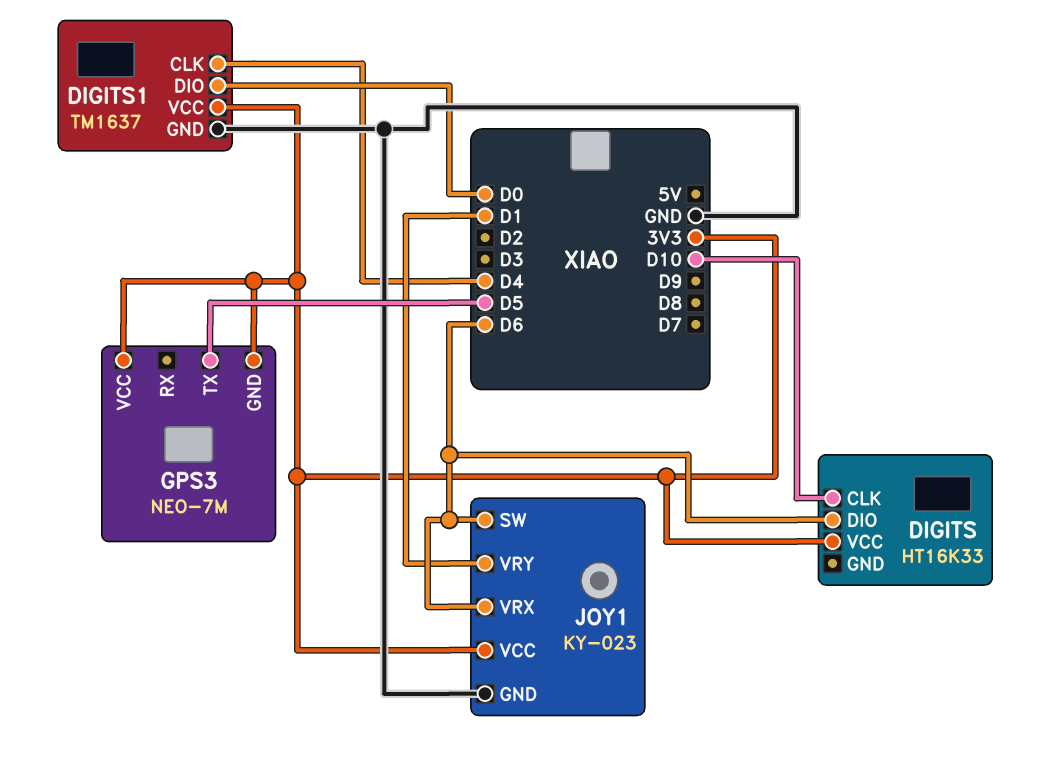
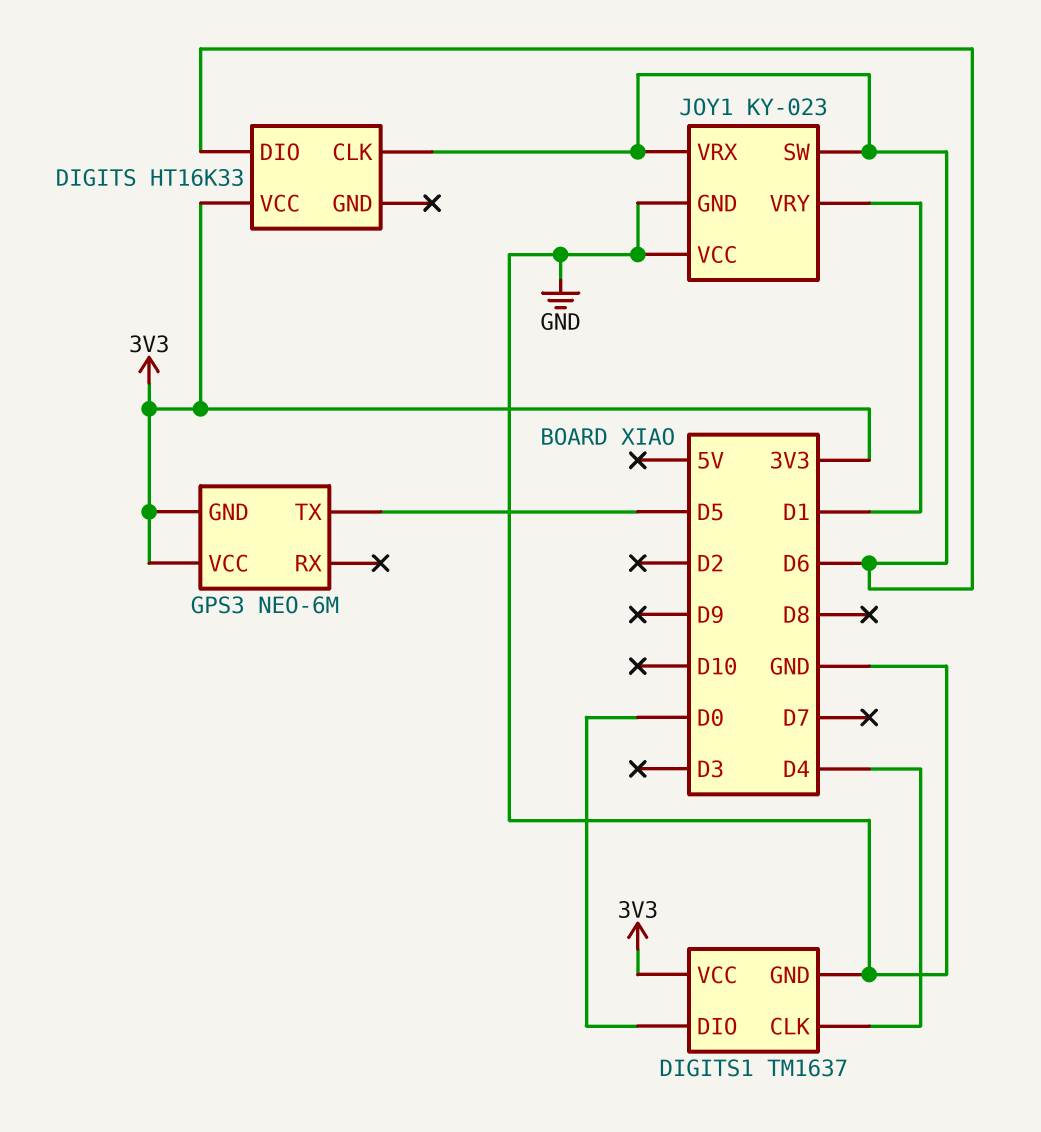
DIGITS pin CLK: D10 -> D6
GPS3: NEO-7M -> NEO-6M
JOY1 pin VCC: 3V3 -> GND

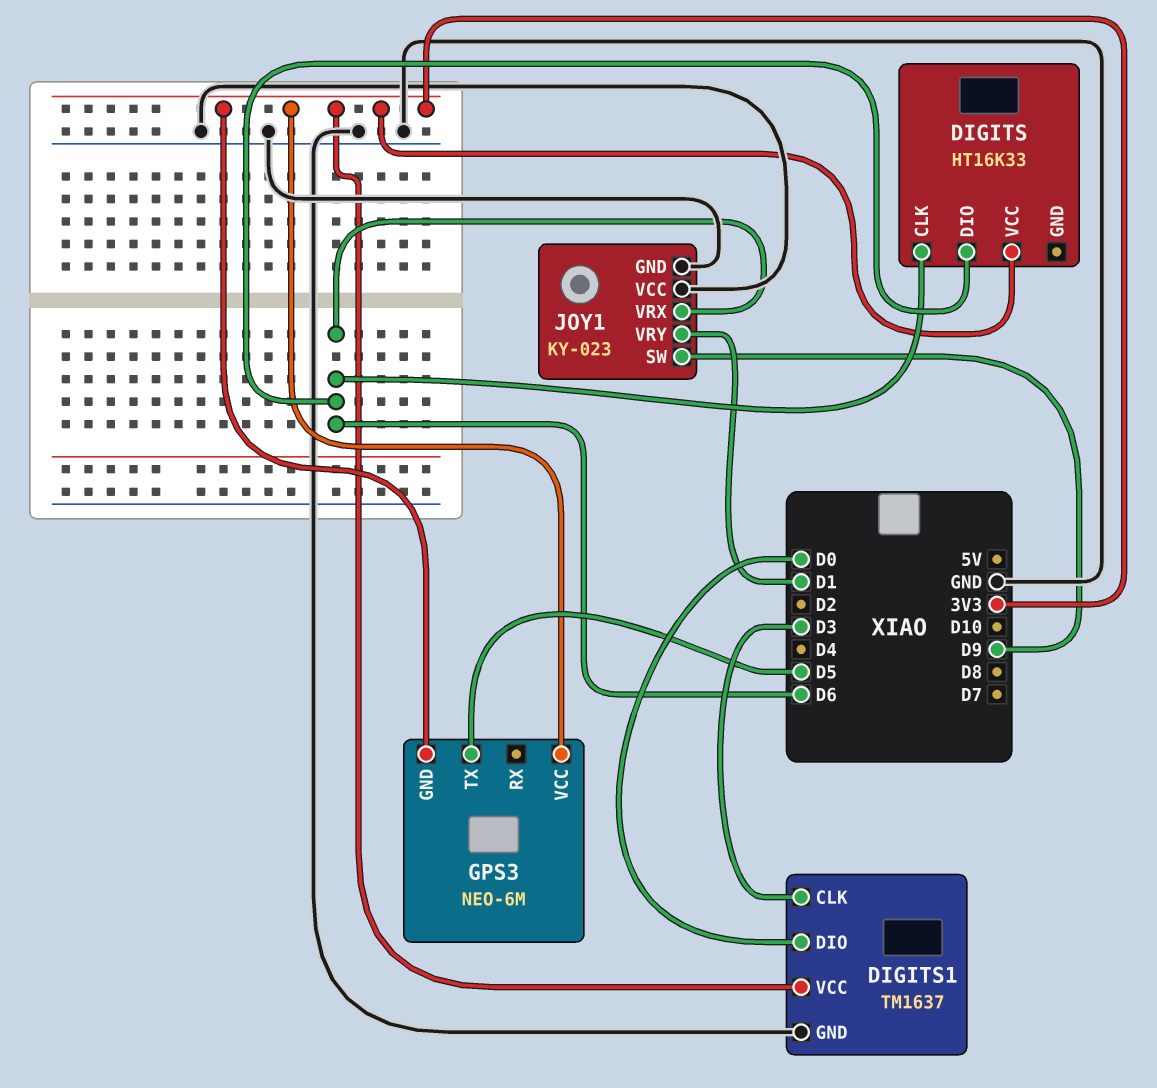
DIGITS1 pin CLK: D4 -> D3
JOY1 pin SW: D6 -> D9

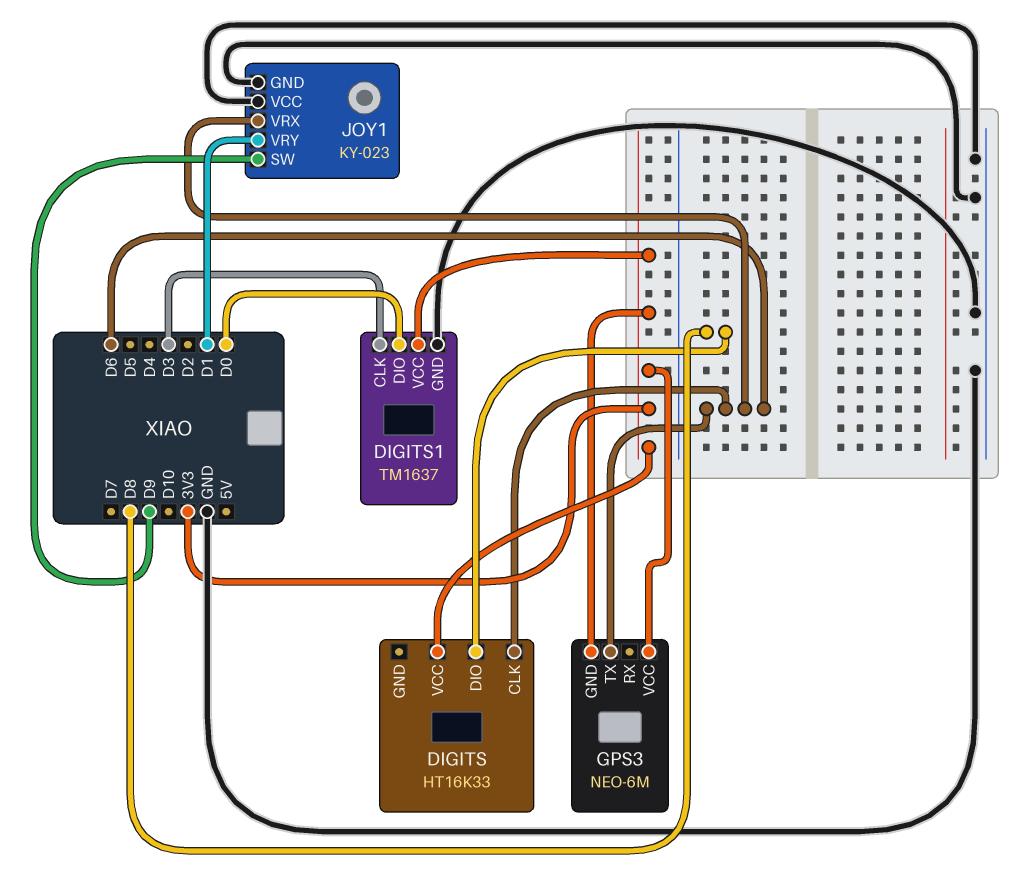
DIGITS pin DIO: D6 -> D8
GPS3 pin TX: D5 -> D6

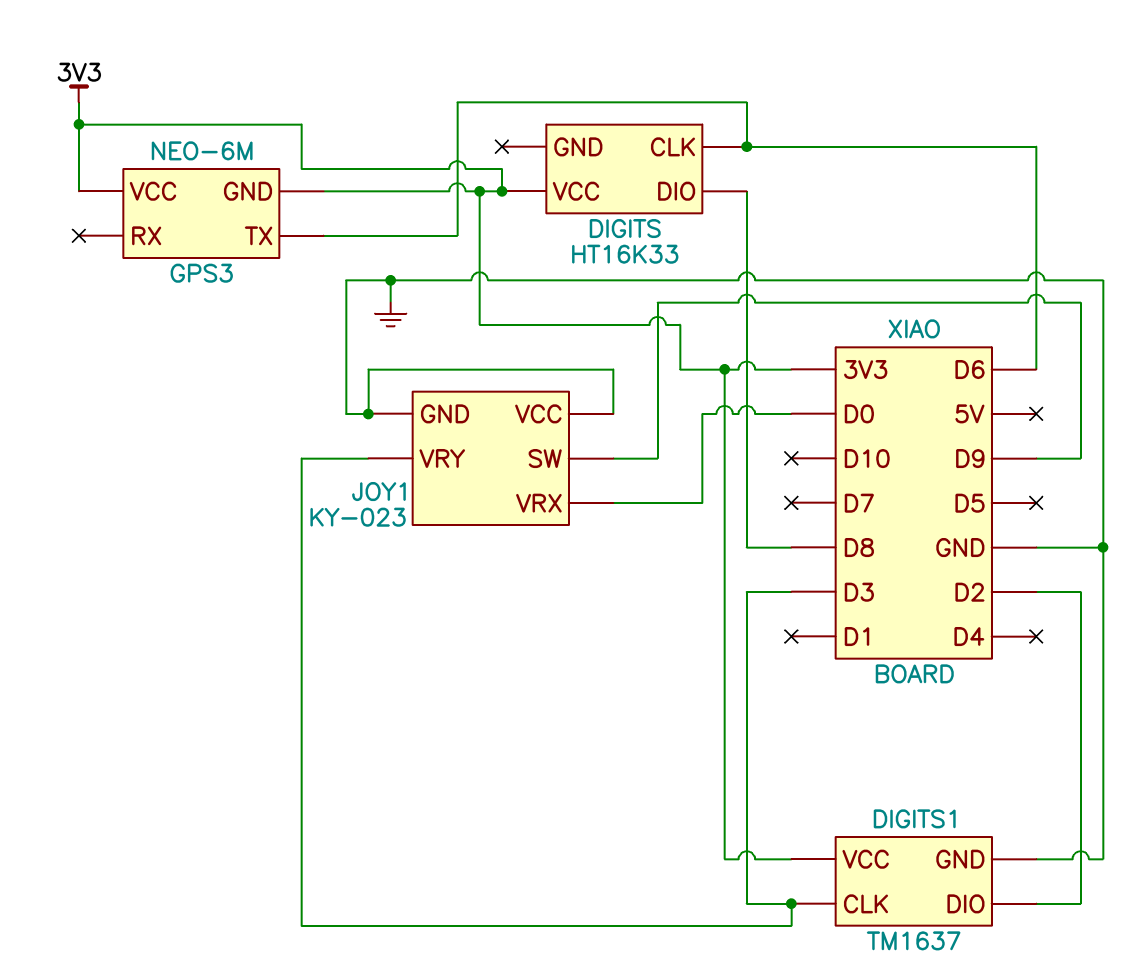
DIGITS1 pin DIO: D0 -> D2
JOY1 pin VRX: D6 -> D0
JOY1 pin VRY: D1 -> D3

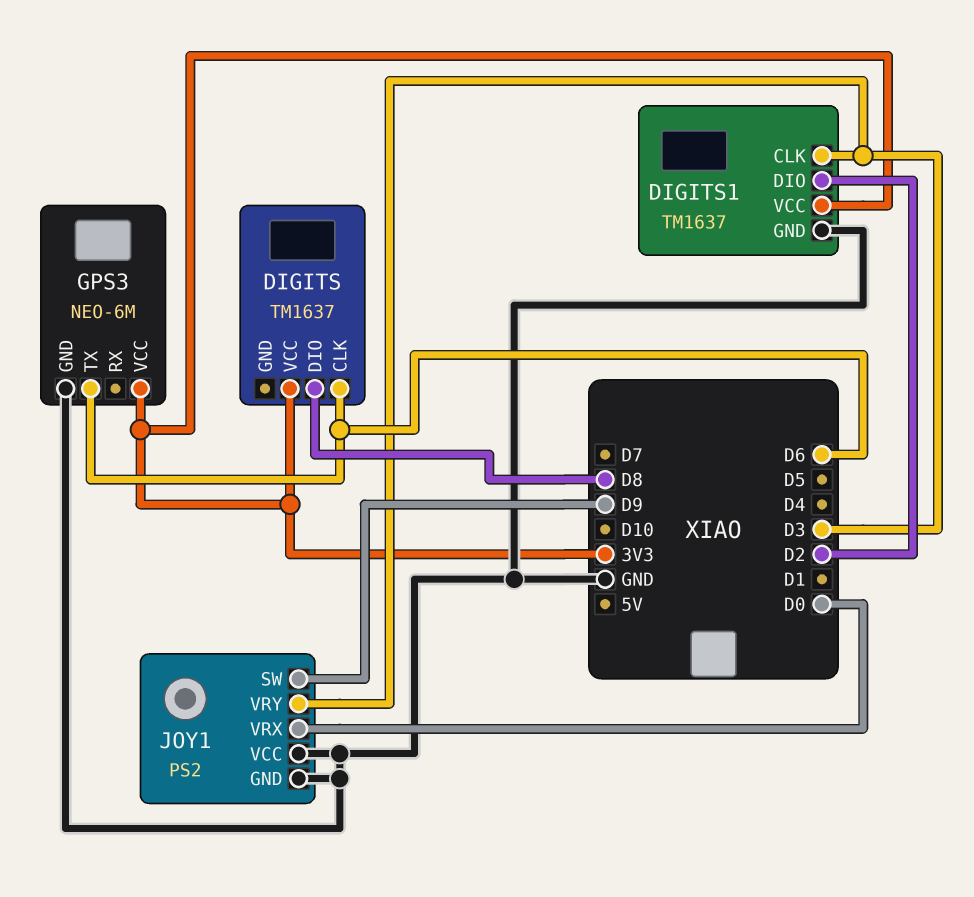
DIGITS: HT16K33 -> TM1637
GPS3 pin GND: 3V3 -> GND
JOY1: KY-023 -> PS2

